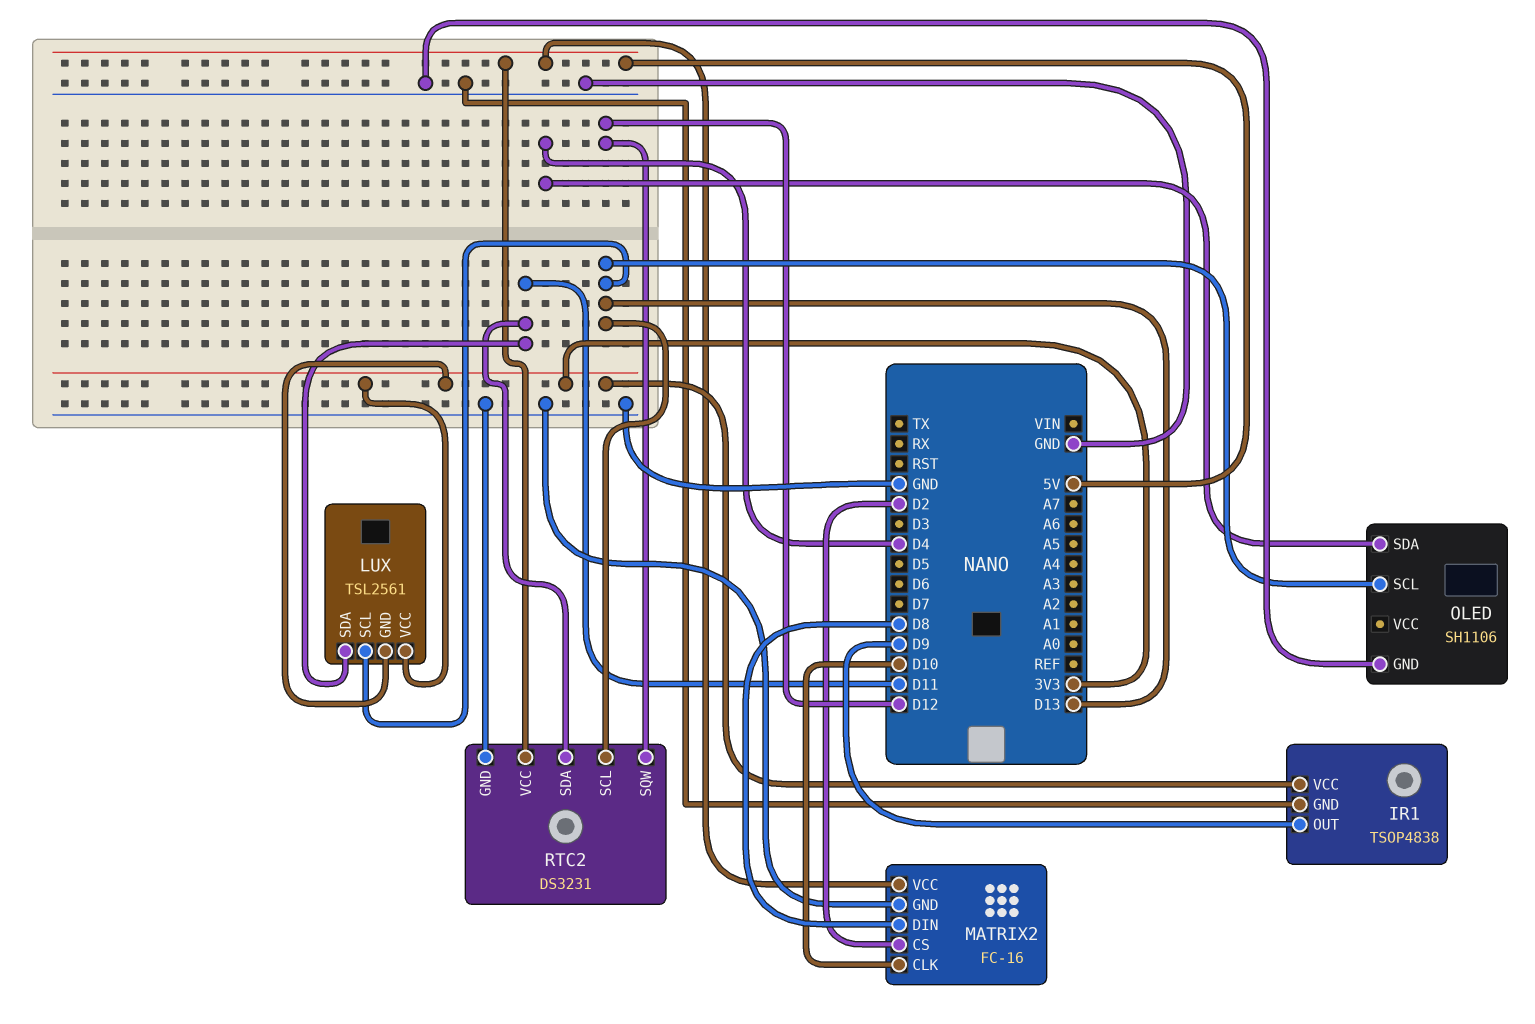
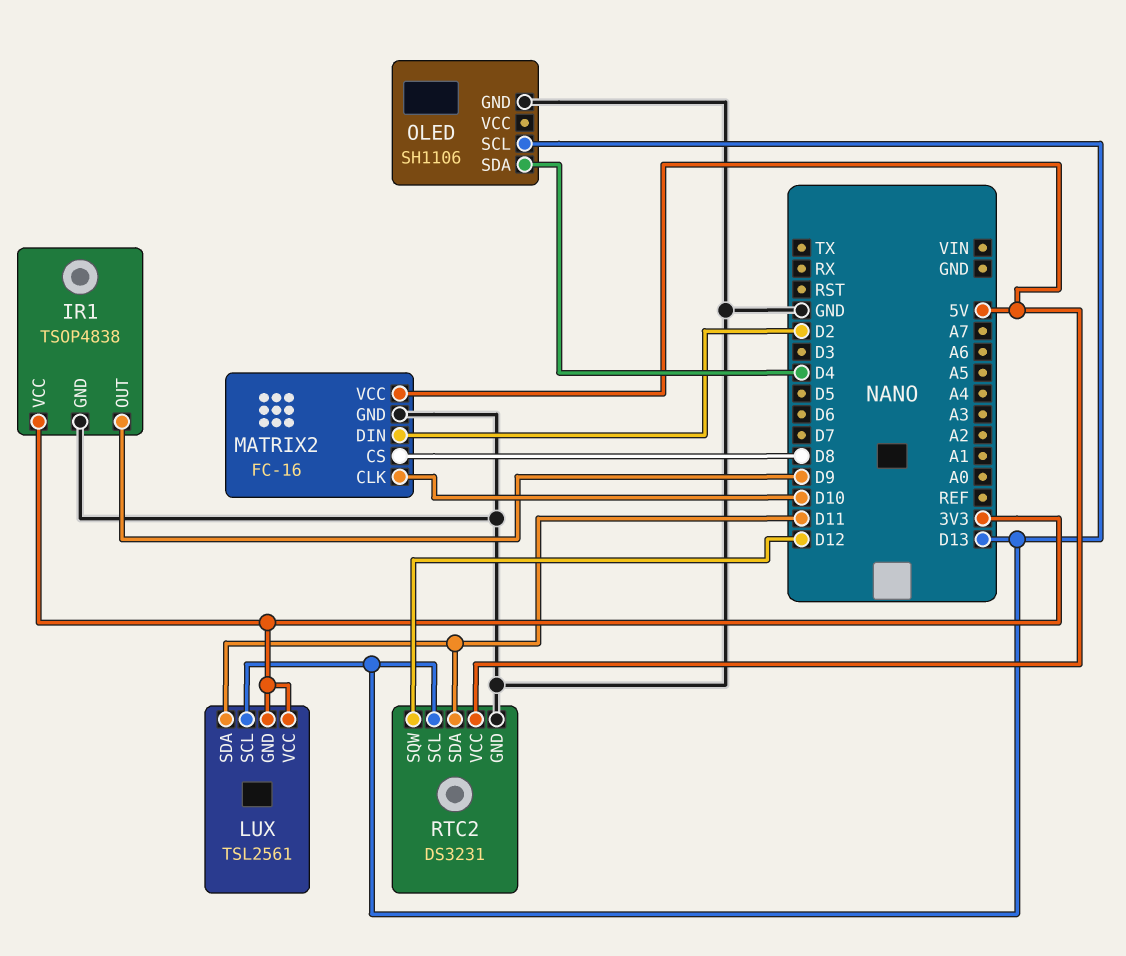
MATRIX2 pin CS: D2 -> D8
MATRIX2 pin DIN: D8 -> D2

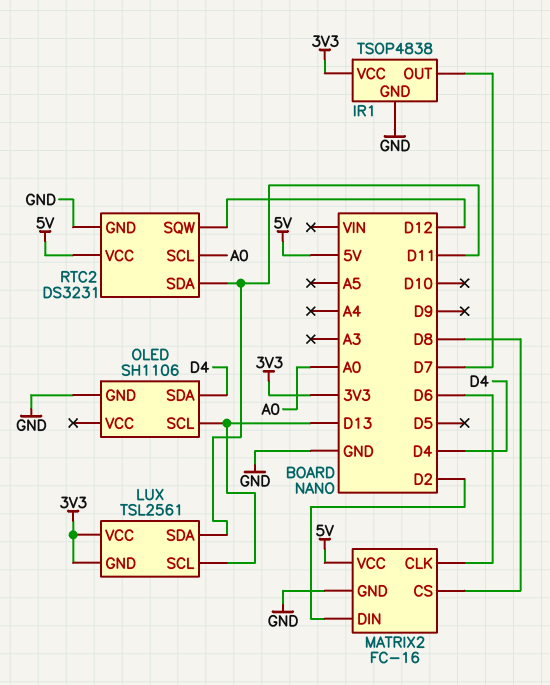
IR1 pin OUT: D9 -> D7
MATRIX2 pin CLK: D10 -> D6
RTC2 pin SCL: D13 -> A0

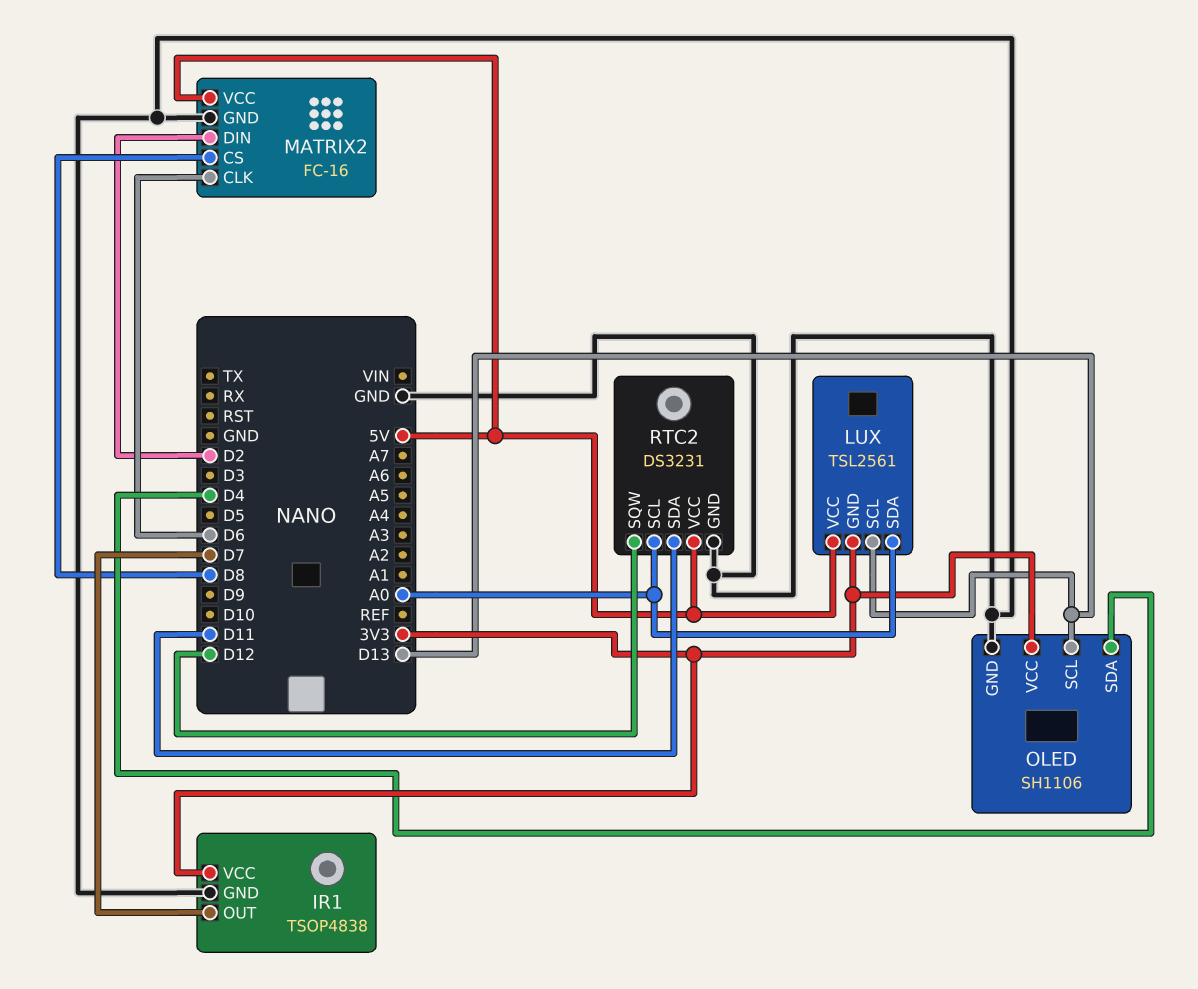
LUX pin SDA: D11 -> A0
LUX pin VCC: 3V3 -> 5V
OLED pin VCC: none -> 3V3

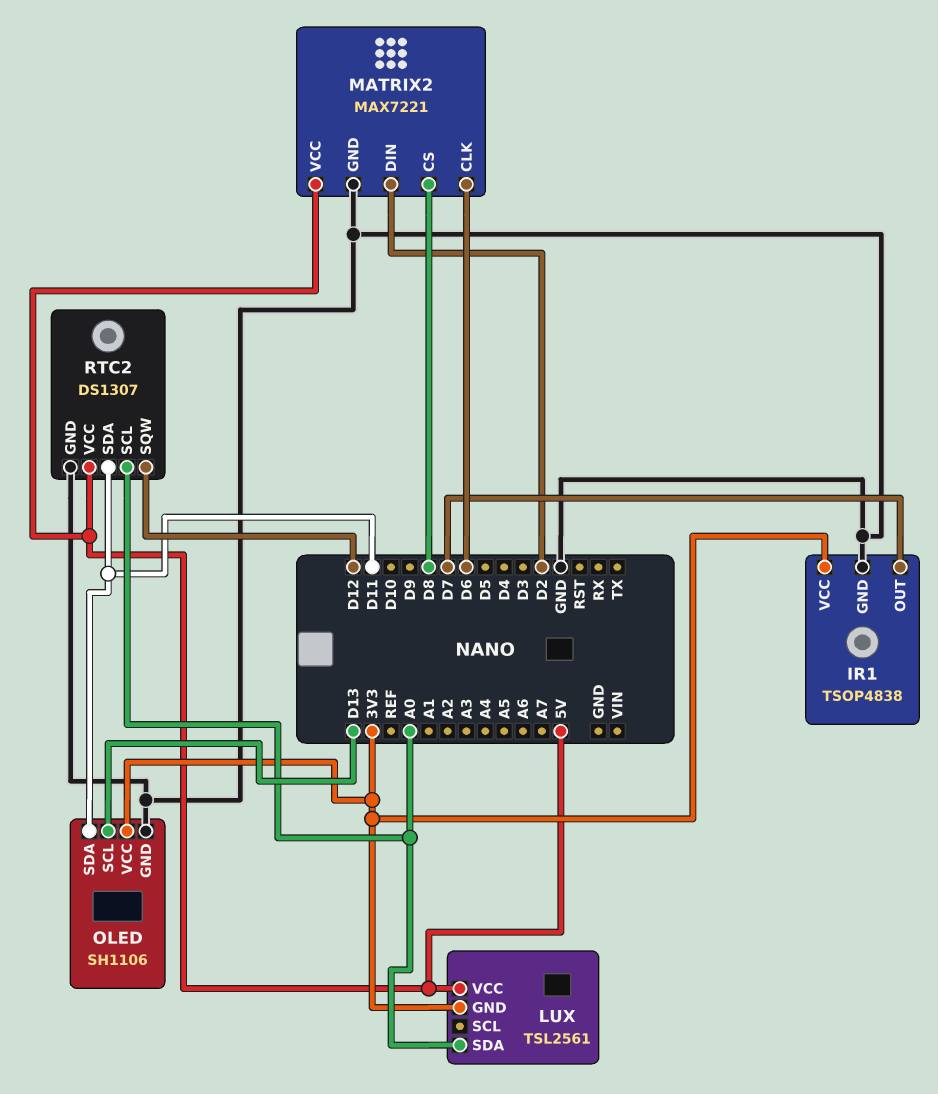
LUX pin SCL: D13 -> none
MATRIX2: FC-16 -> MAX7221
OLED pin SDA: D4 -> D11
RTC2: DS3231 -> DS1307

